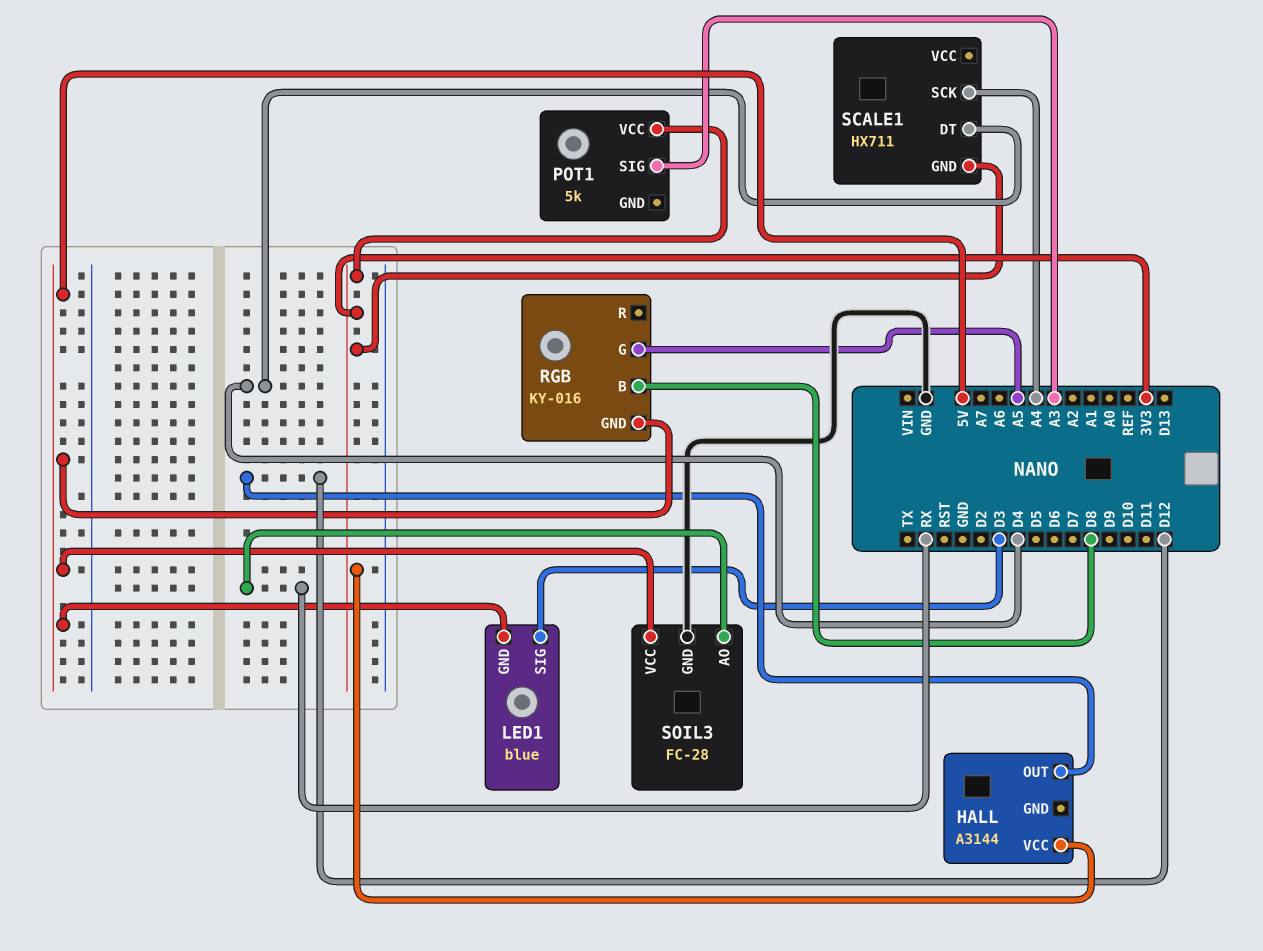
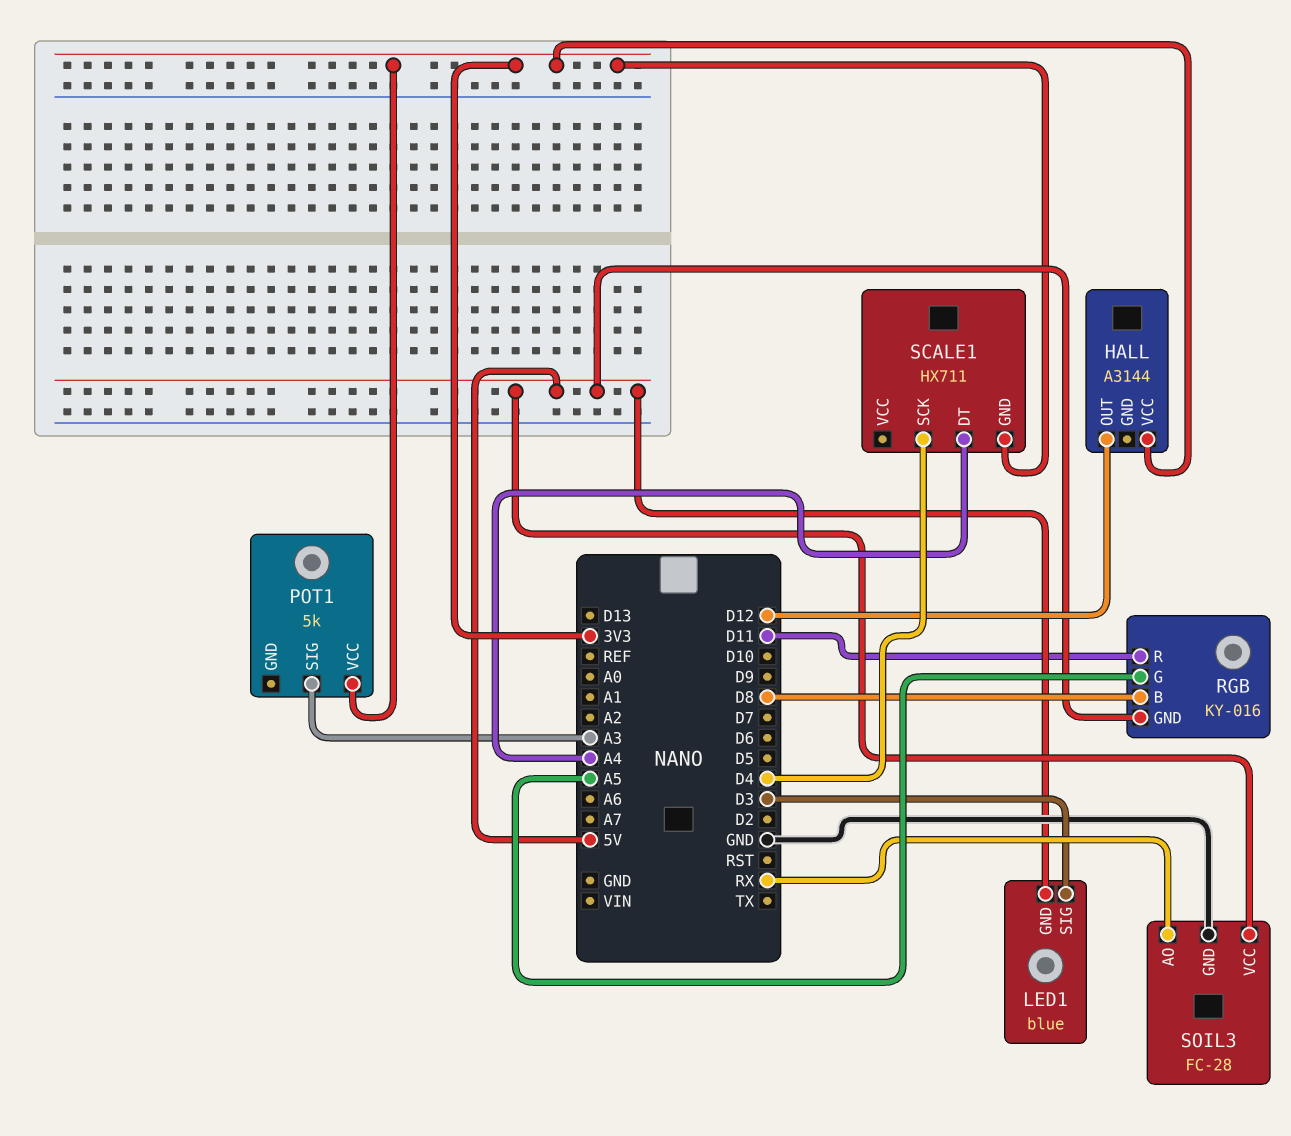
RGB pin R: none -> D11
SCALE1 pin DT: D4 -> A4
SCALE1 pin SCK: A4 -> D4

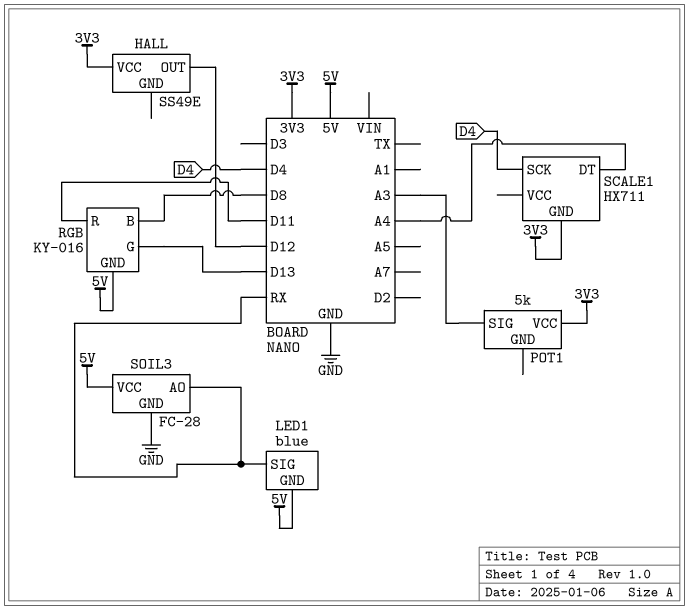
HALL: A3144 -> SS49E
LED1 pin SIG: D3 -> RX
RGB pin G: A5 -> D13

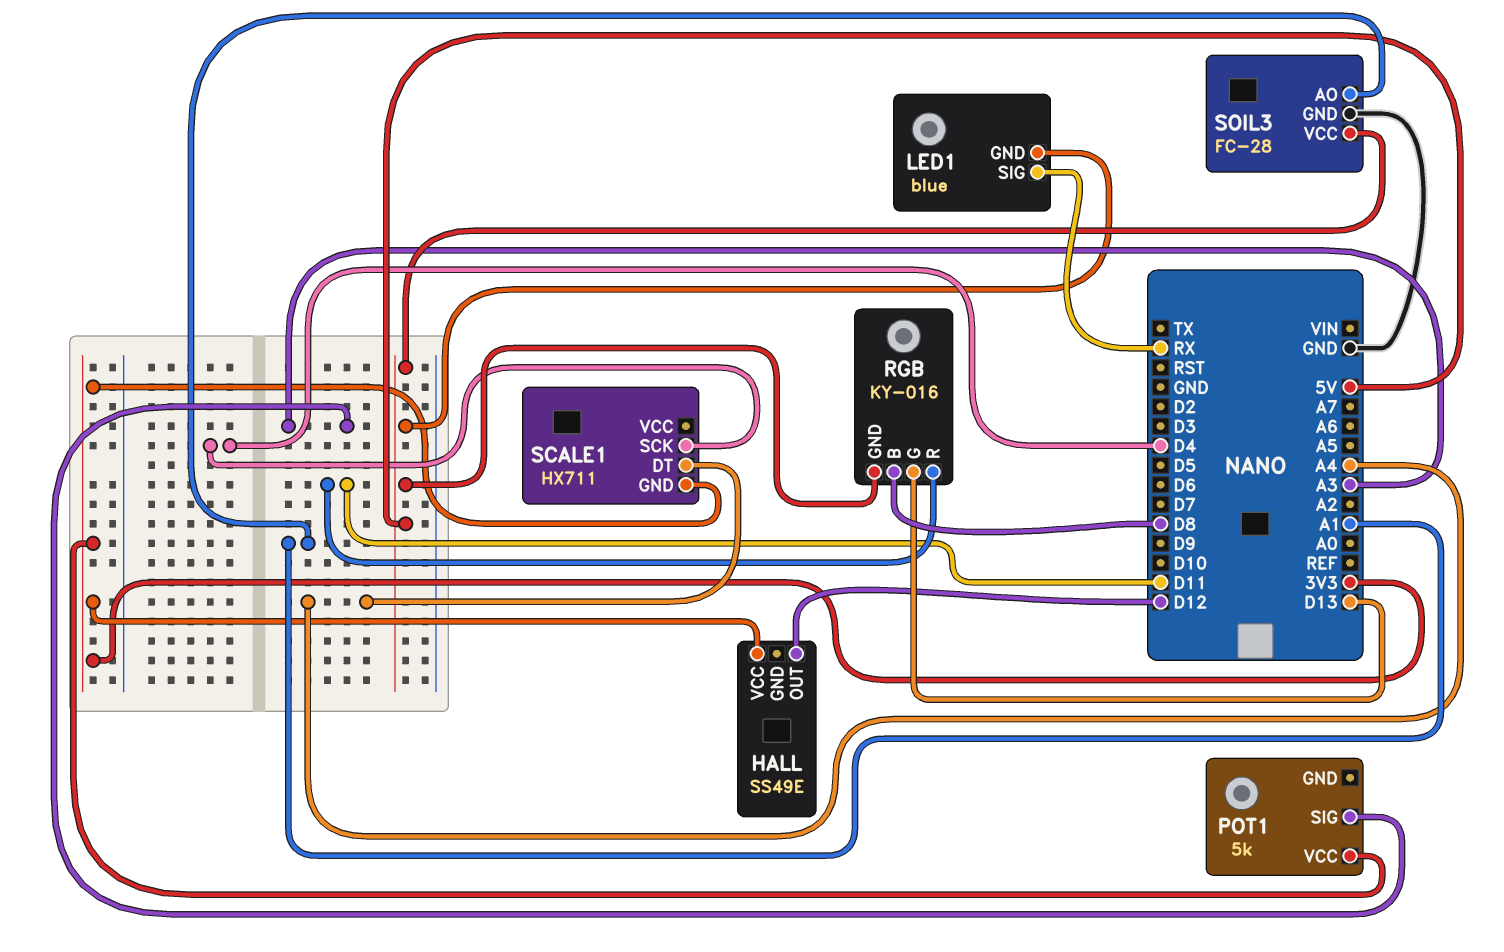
SOIL3 pin AO: RX -> A1

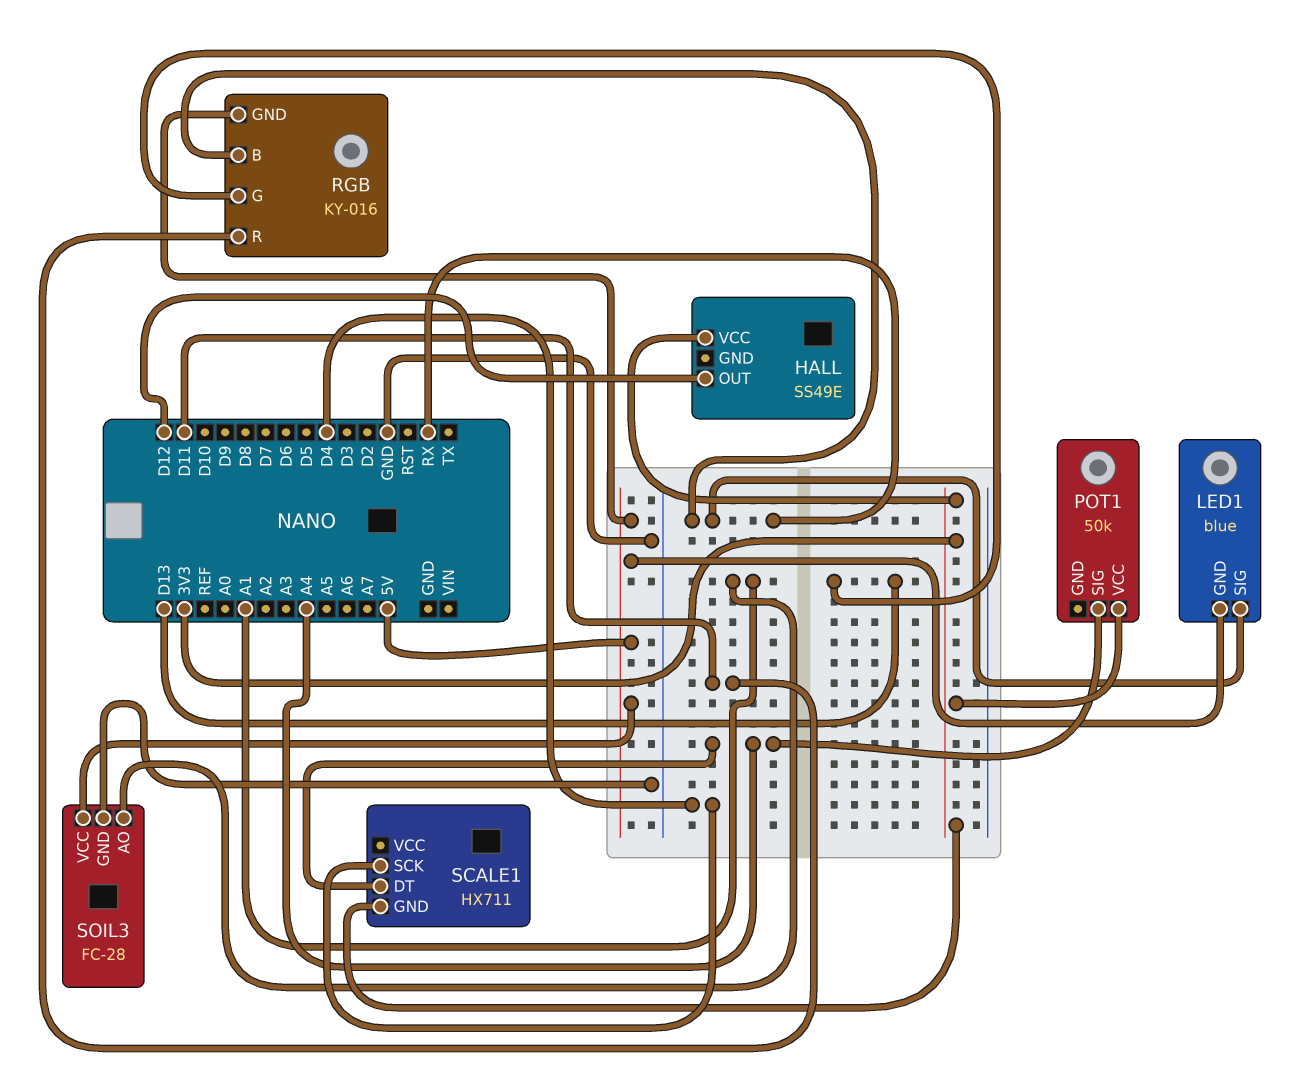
POT1: 5k -> 50k
POT1 pin SIG: A3 -> A4
RGB pin B: D8 -> RX

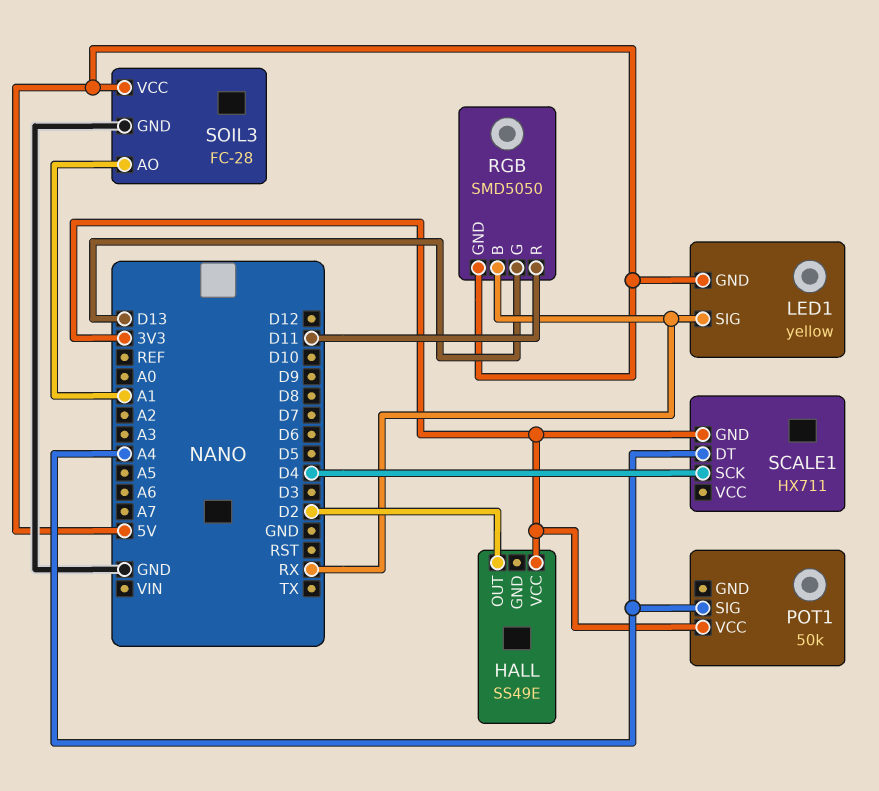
HALL pin OUT: D12 -> D2
LED1: blue -> yellow
RGB: KY-016 -> SMD5050

